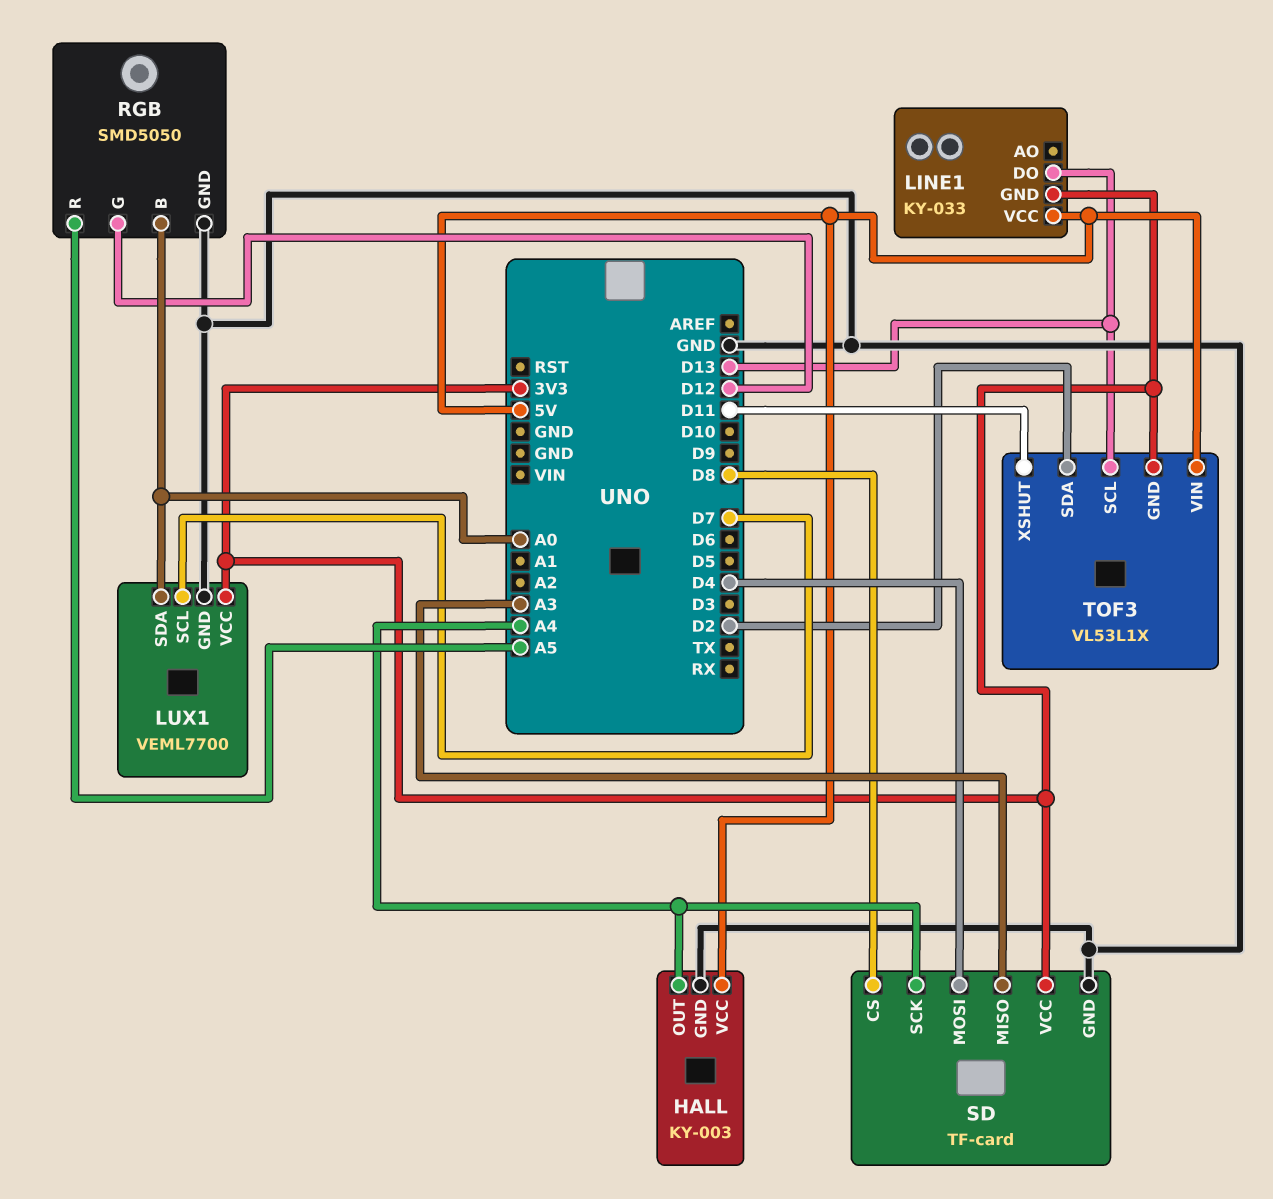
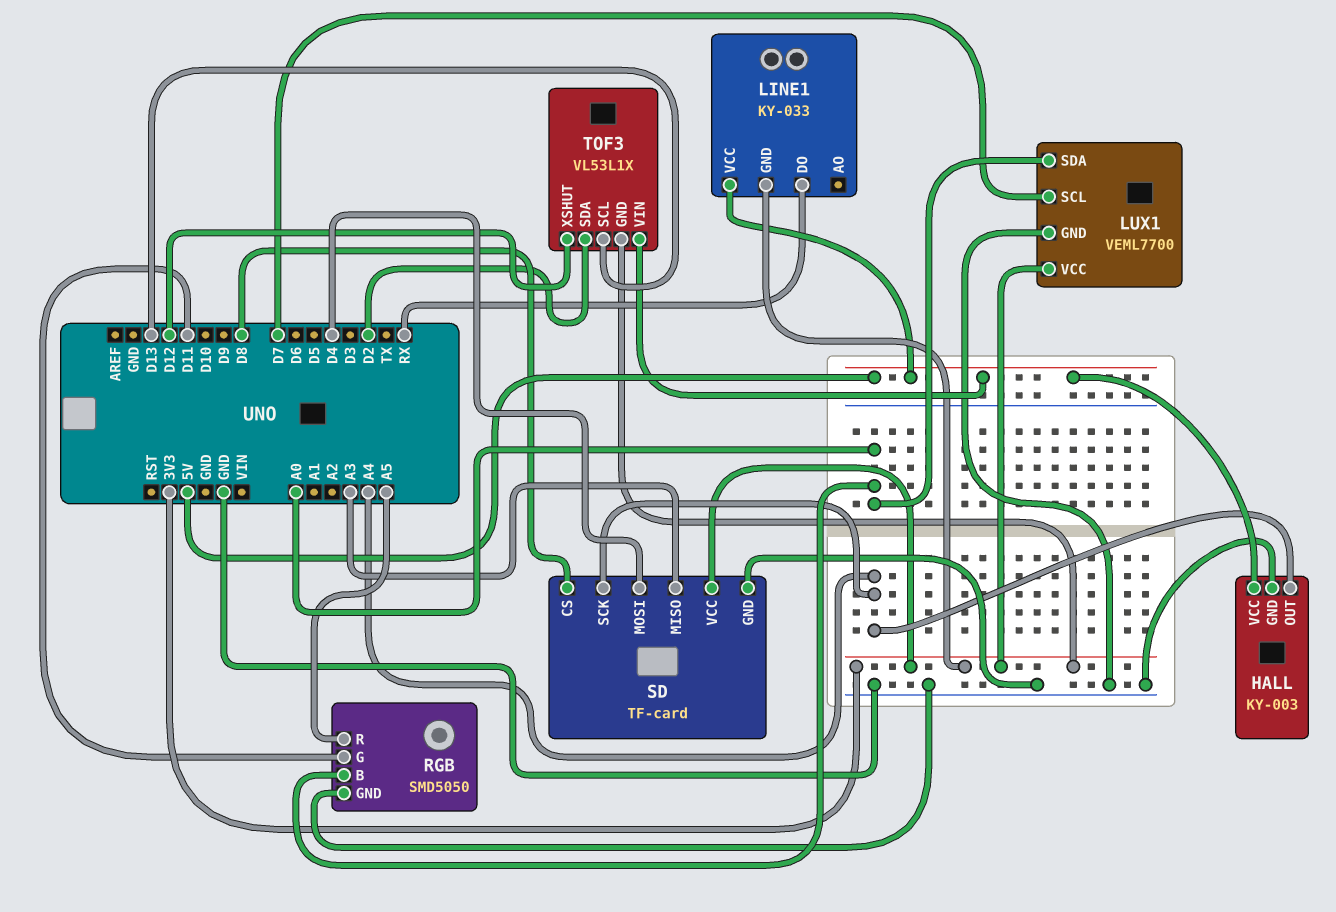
LINE1 pin DO: D13 -> RX
RGB pin G: D12 -> D11
TOF3 pin XSHUT: D11 -> D12

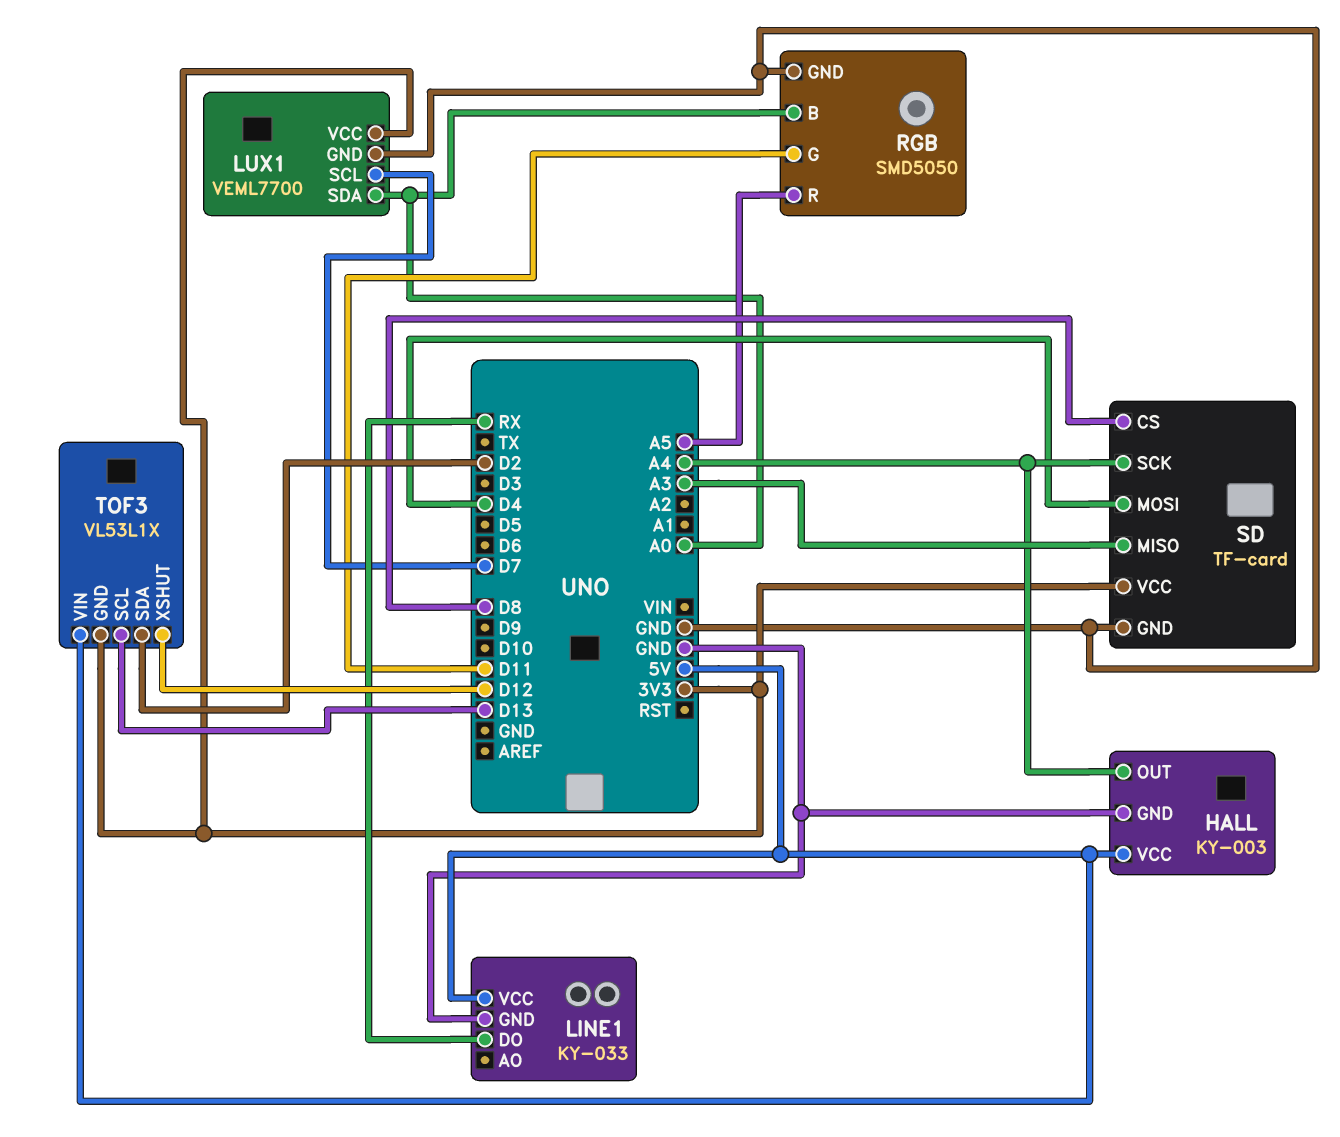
LINE1 pin GND: 3V3 -> GND

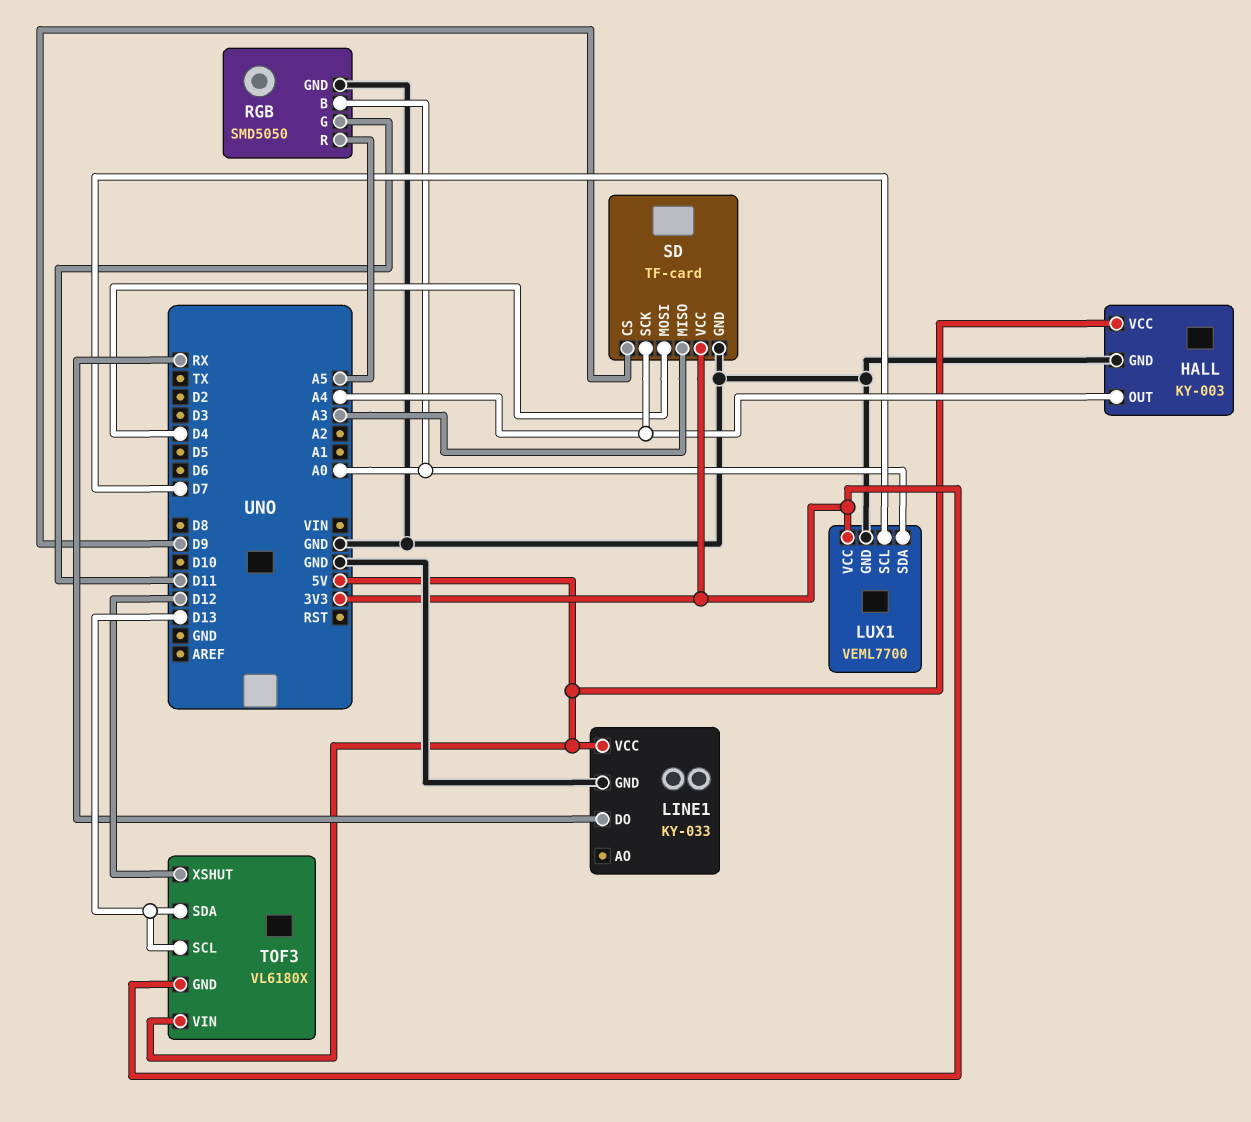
SD pin CS: D8 -> D9
TOF3: VL53L1X -> VL6180X
TOF3 pin SDA: D2 -> D13

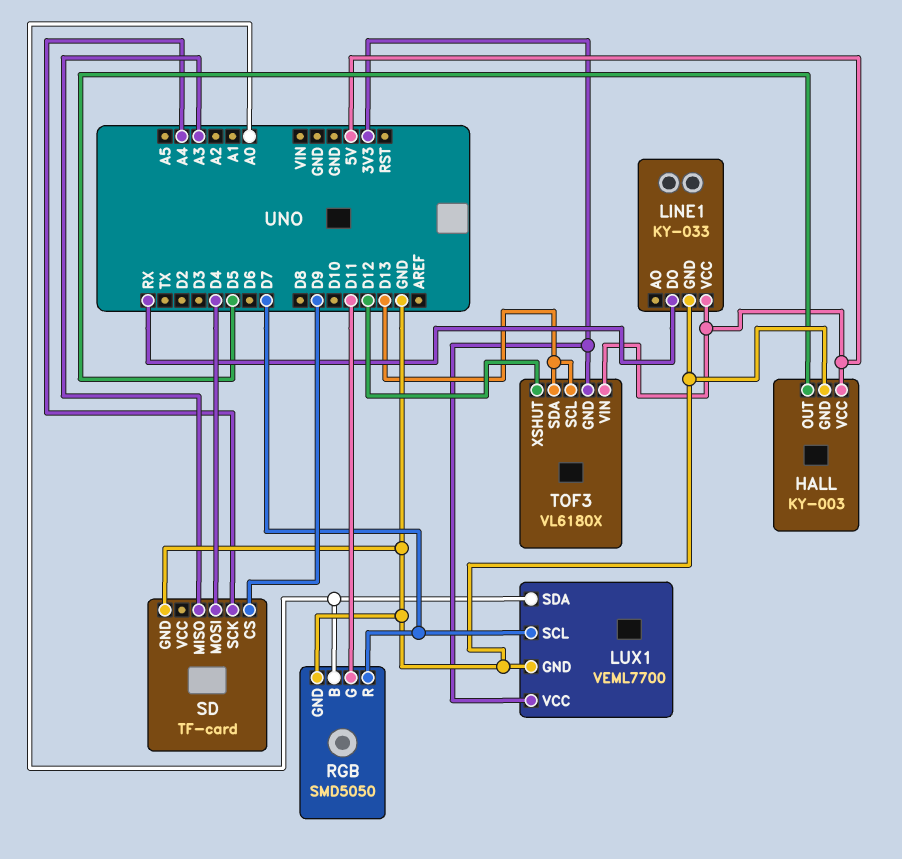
HALL pin OUT: A4 -> D5
RGB pin R: A5 -> D7
SD pin VCC: 3V3 -> none

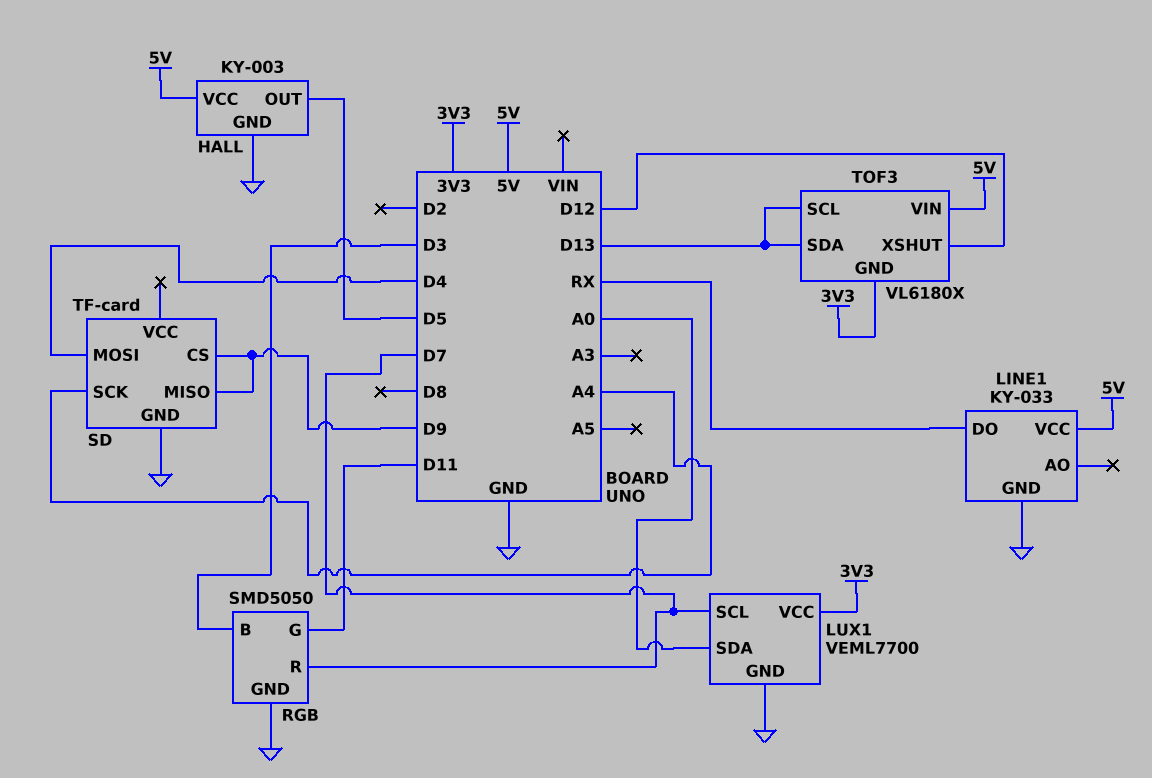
RGB pin B: A0 -> D3
SD pin MISO: A3 -> D9

